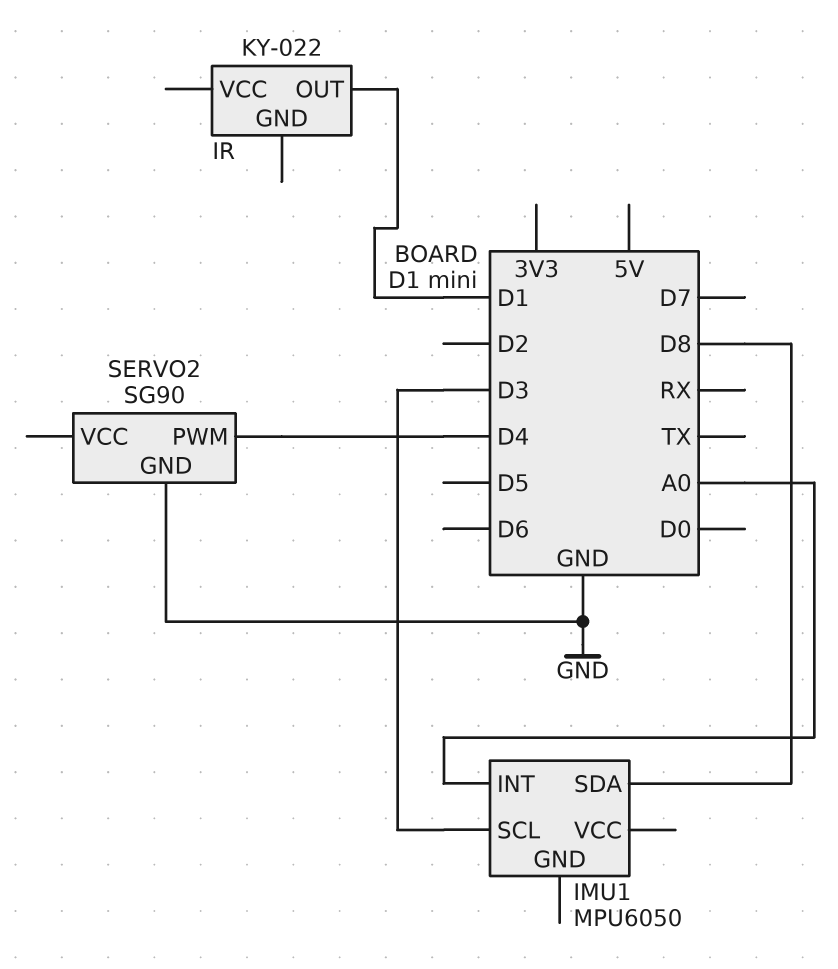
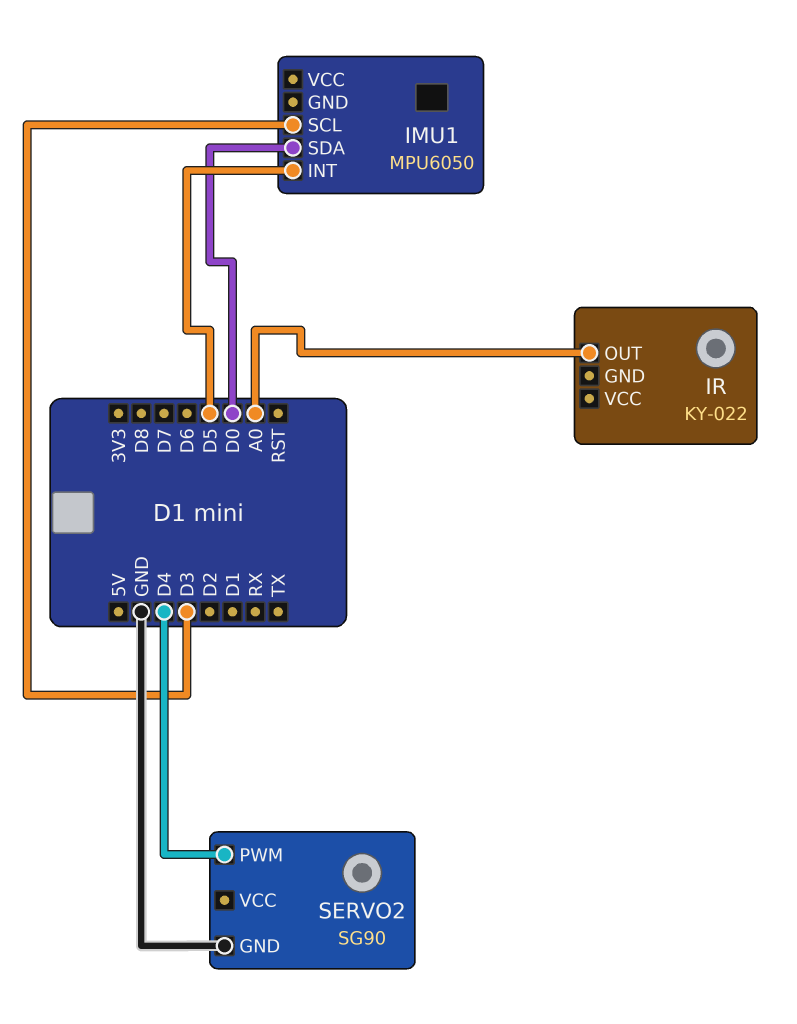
IMU1 pin INT: A0 -> D5
IMU1 pin SDA: D8 -> D0
IR pin OUT: D1 -> A0

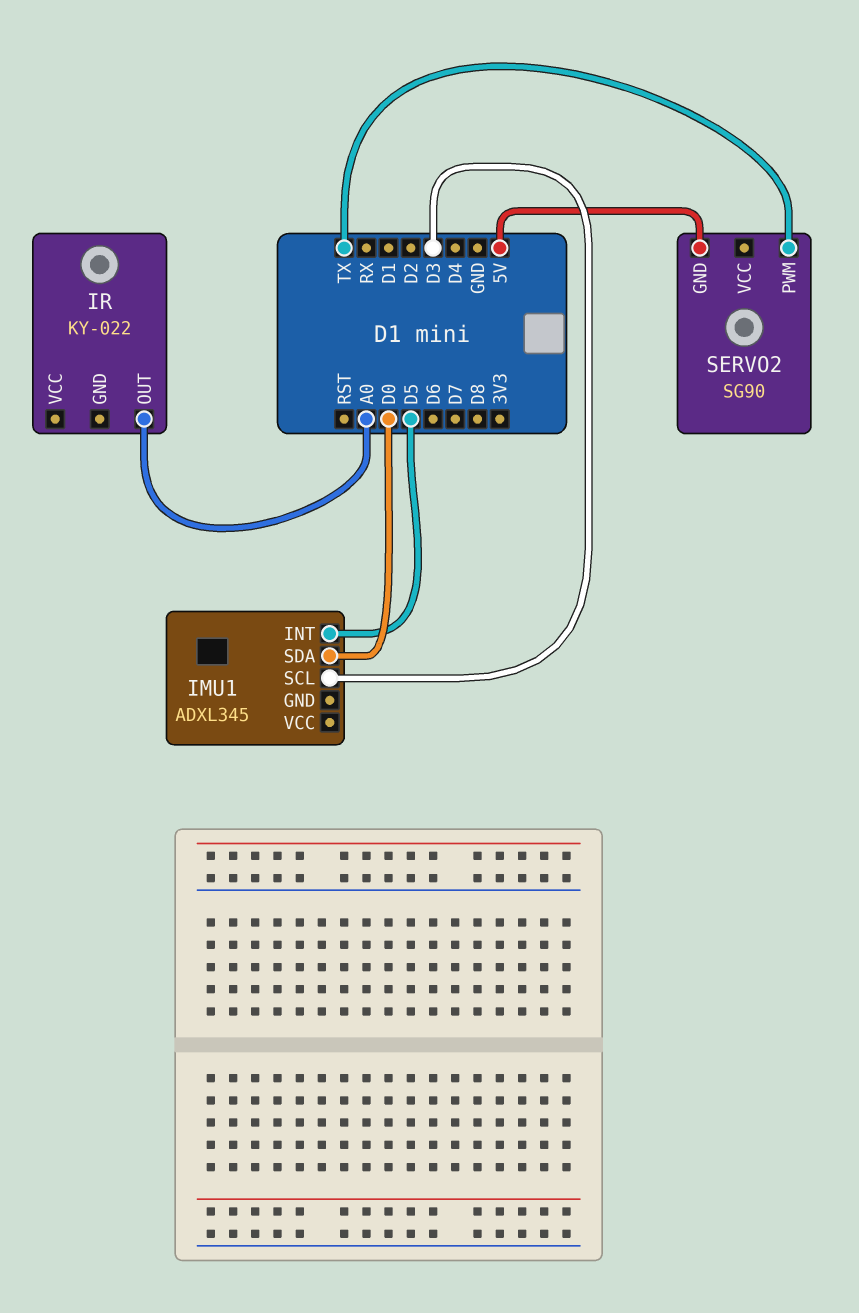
IMU1: MPU6050 -> ADXL345
SERVO2 pin GND: GND -> 5V
SERVO2 pin PWM: D4 -> TX

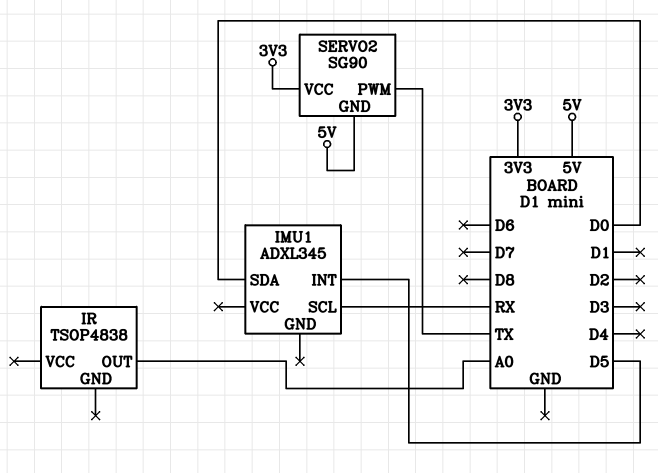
IMU1 pin SCL: D3 -> RX
IR: KY-022 -> TSOP4838
SERVO2 pin VCC: none -> 3V3

